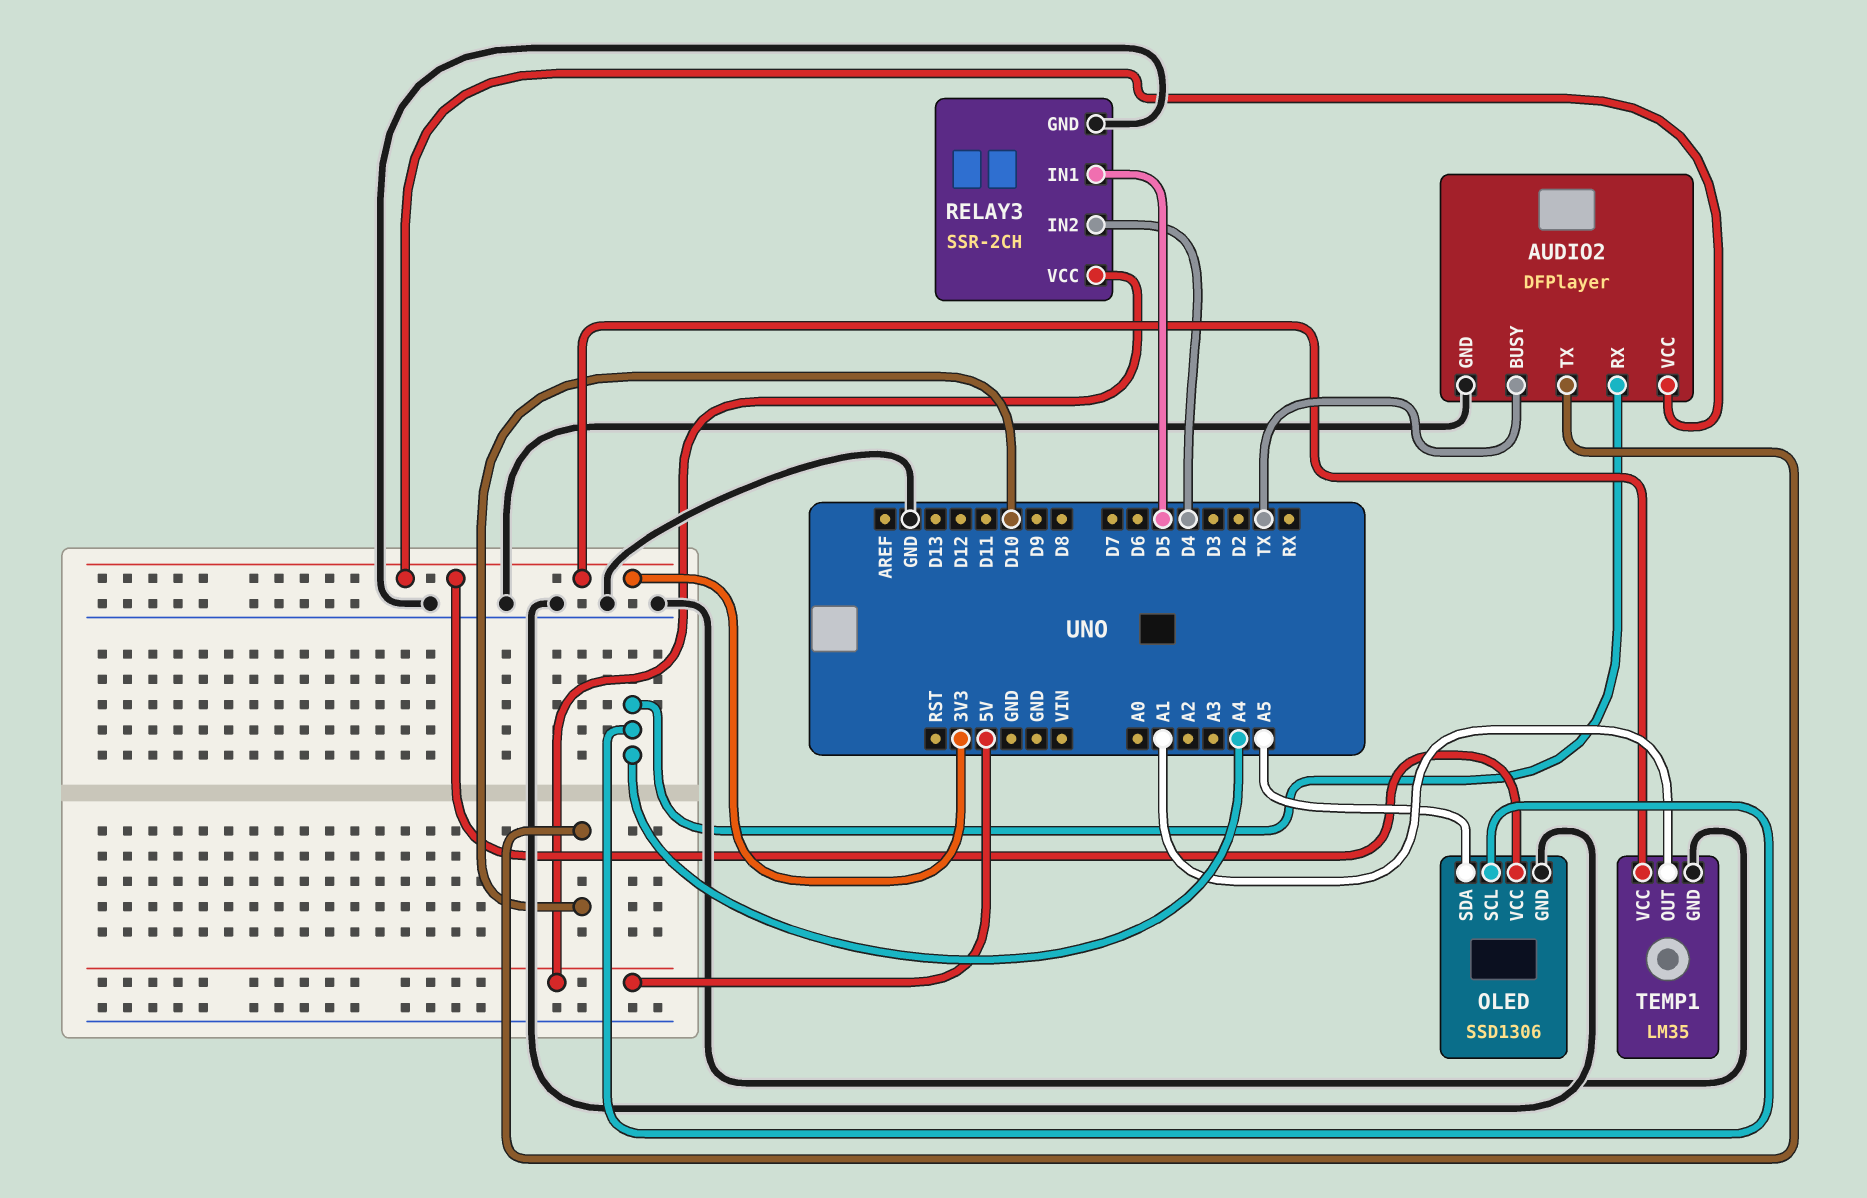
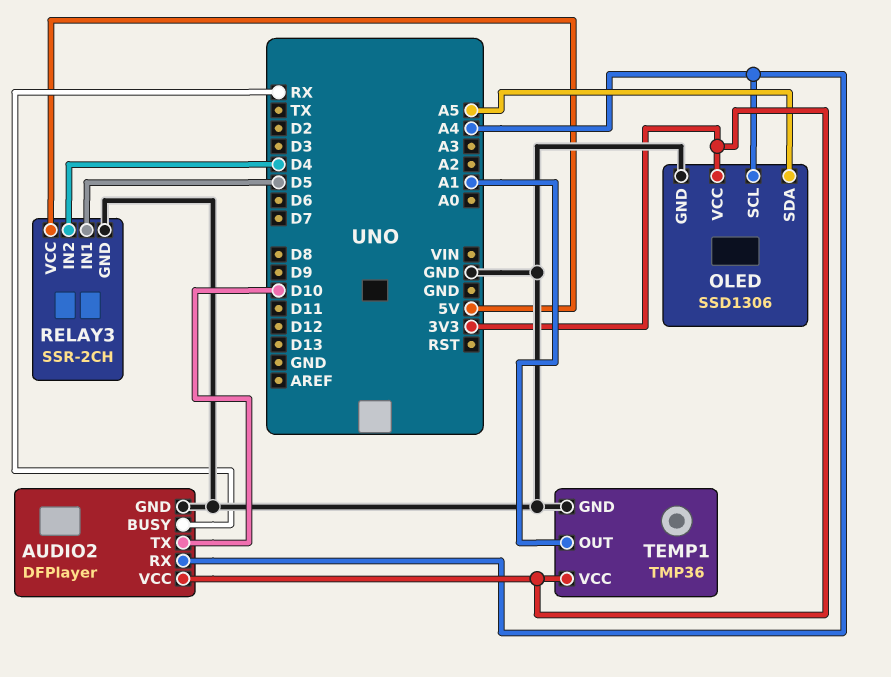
AUDIO2 pin BUSY: TX -> RX
TEMP1: LM35 -> TMP36

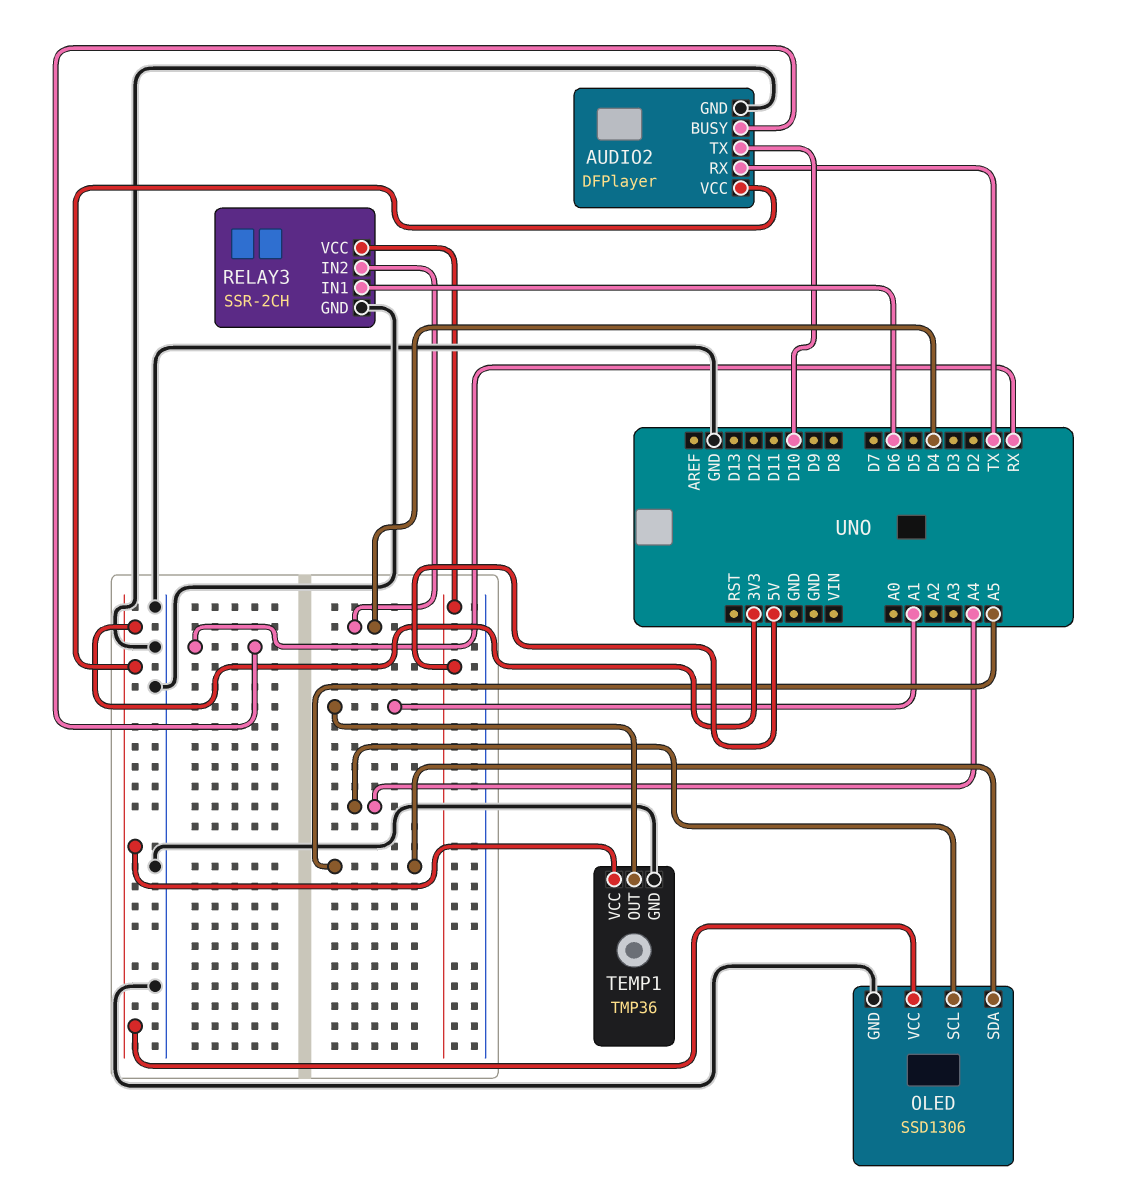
AUDIO2 pin RX: A4 -> TX
RELAY3 pin IN1: D5 -> D6

